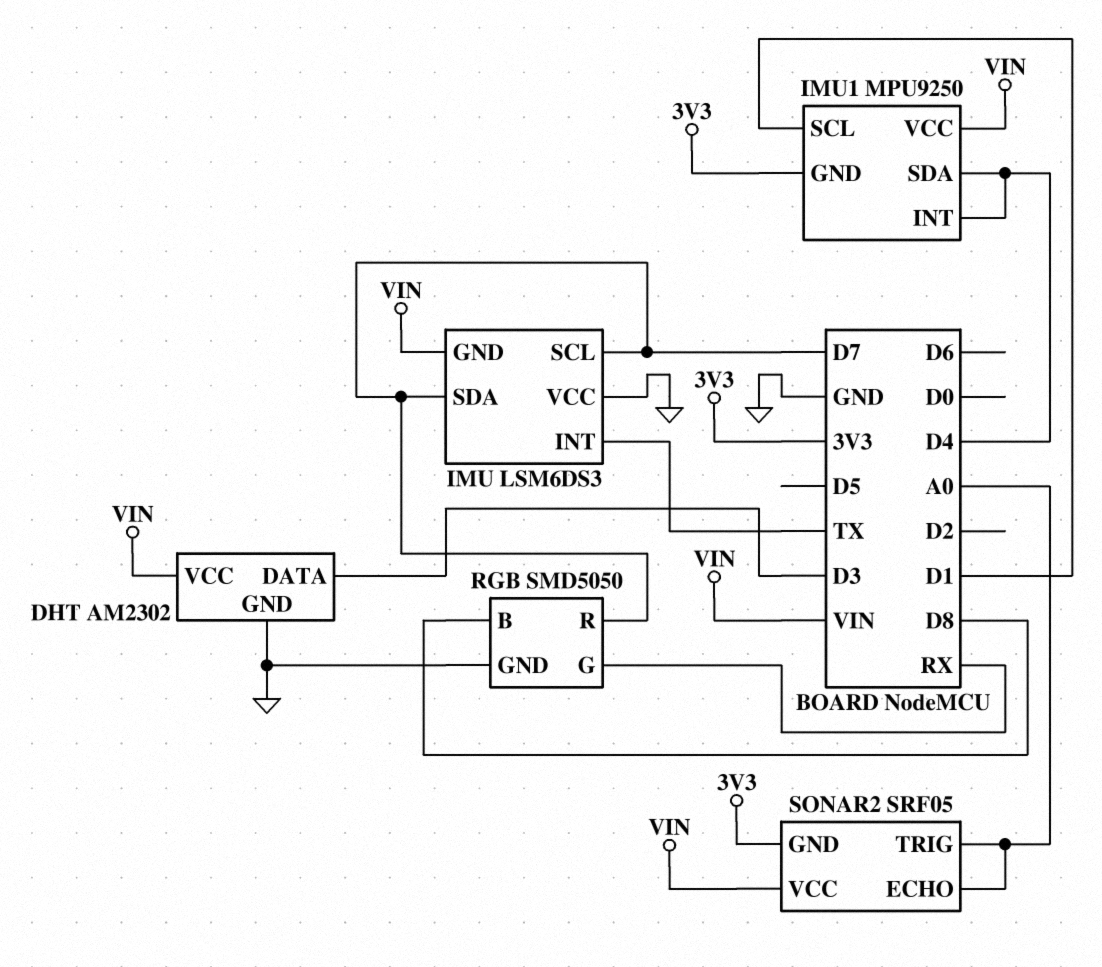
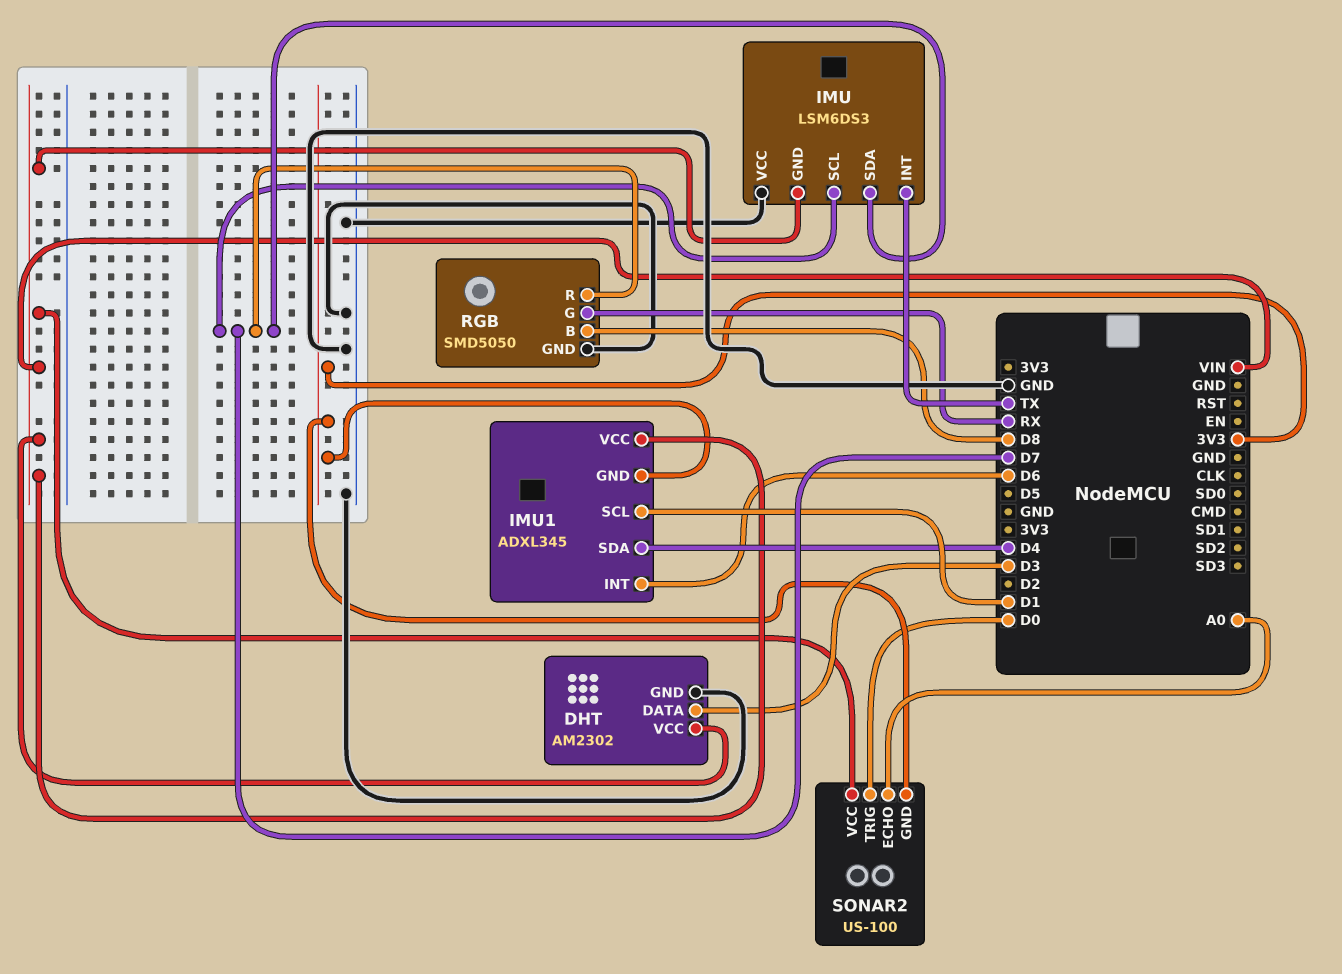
IMU1: MPU9250 -> ADXL345
IMU1 pin INT: D4 -> D6
SONAR2: SRF05 -> US-100
SONAR2 pin TRIG: A0 -> D0

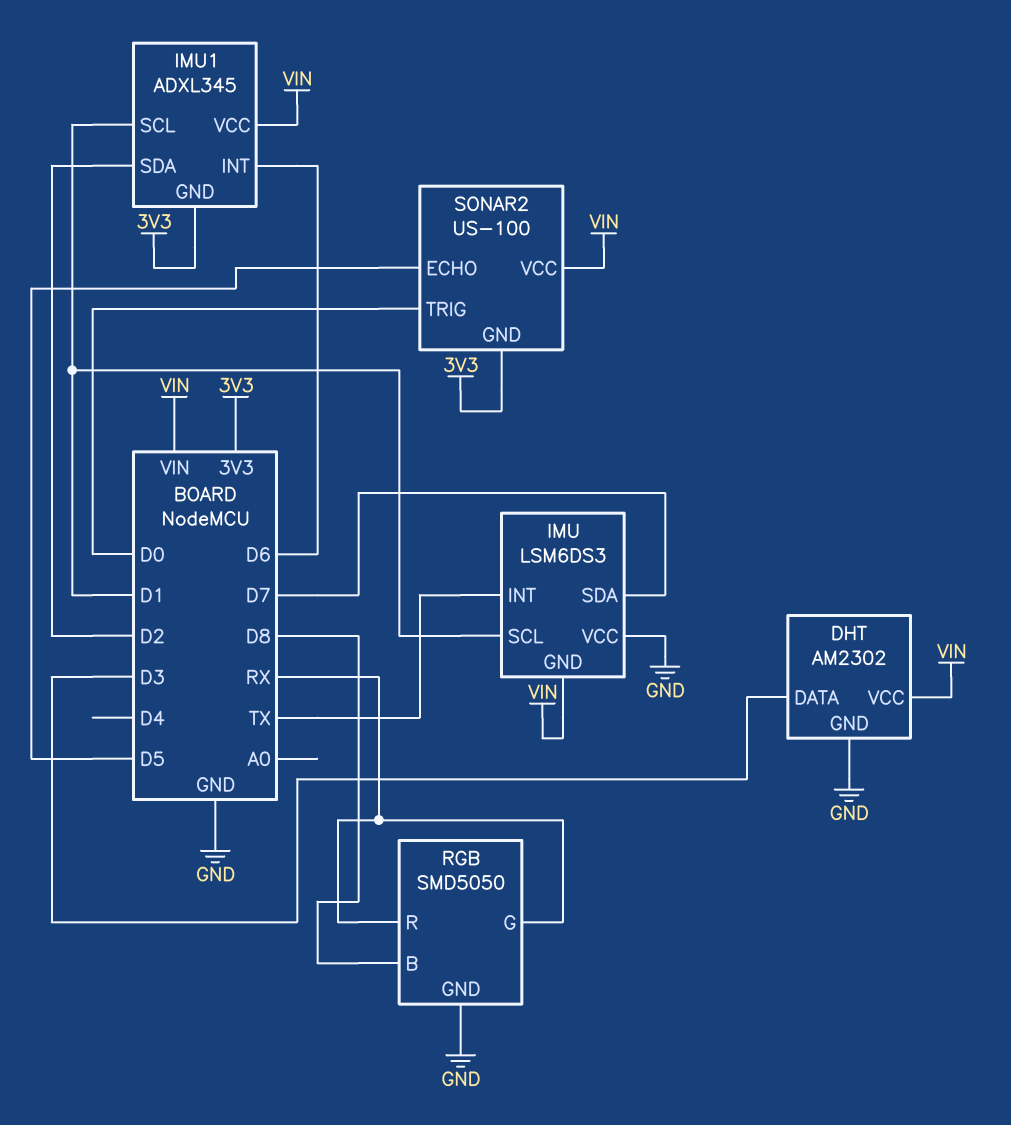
IMU pin SCL: D7 -> D1
IMU1 pin SDA: D4 -> D2
RGB pin R: D7 -> RX
SONAR2 pin ECHO: A0 -> D5

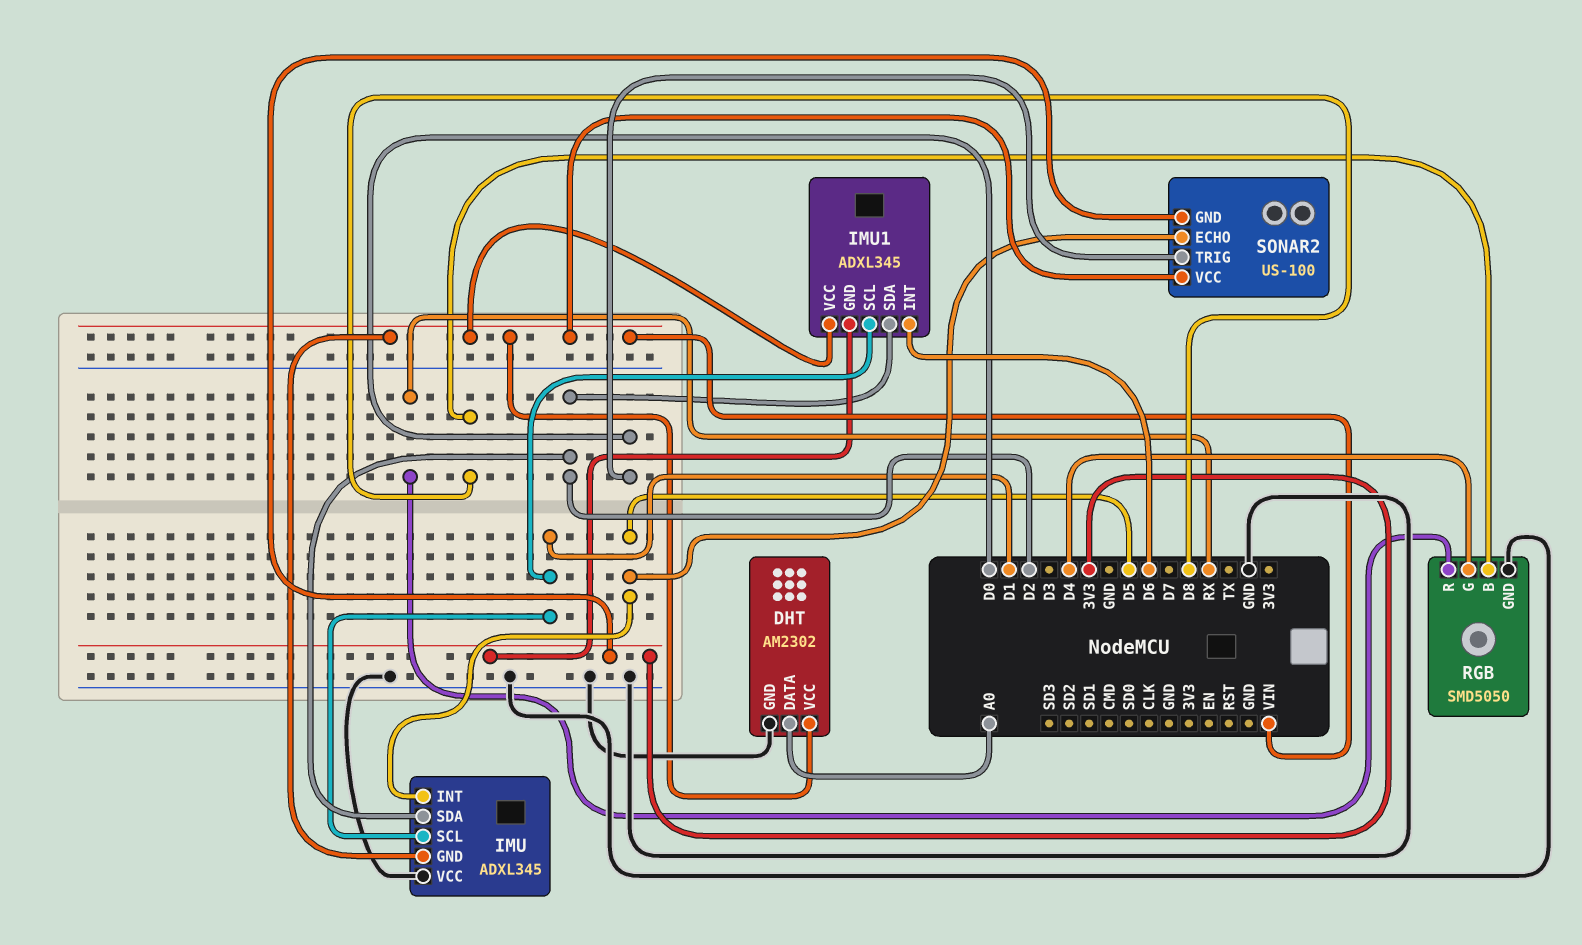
DHT pin DATA: D3 -> A0
IMU: LSM6DS3 -> ADXL345
IMU pin INT: TX -> D5
IMU pin SDA: D7 -> D2
RGB pin G: RX -> D4

